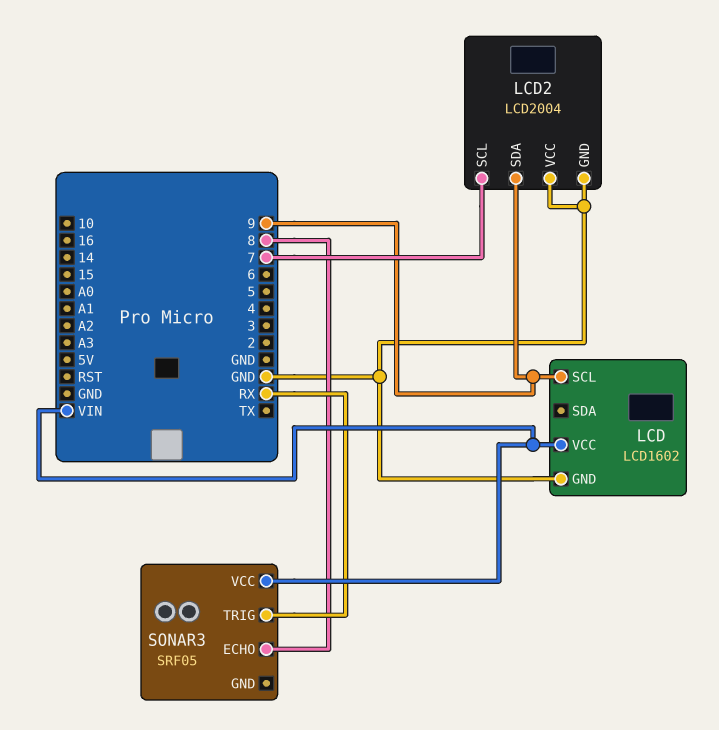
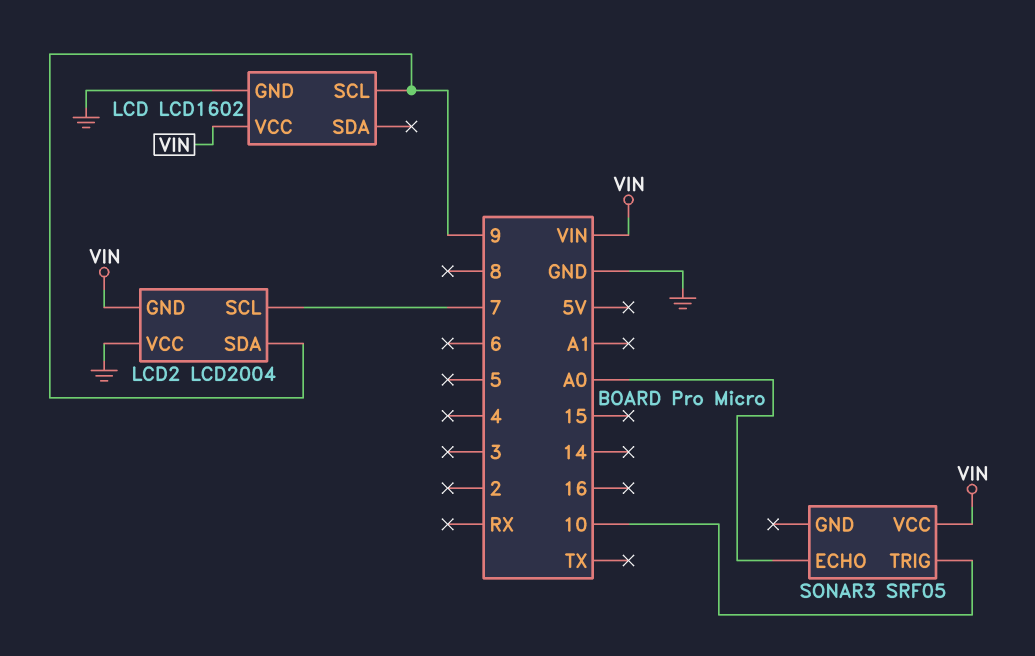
LCD2 pin GND: GND -> VIN
SONAR3 pin ECHO: 8 -> A0
SONAR3 pin TRIG: RX -> 10

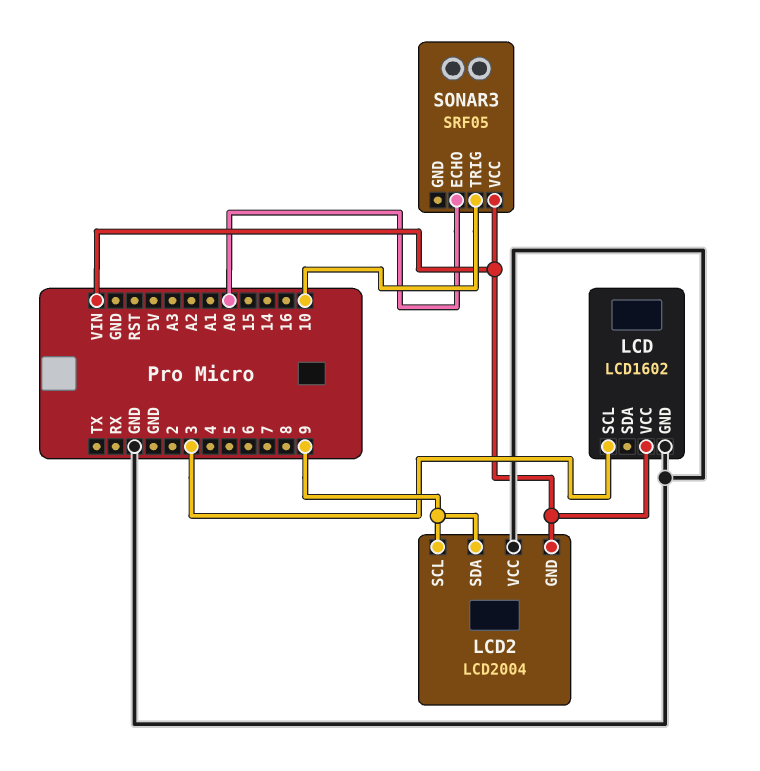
LCD pin SCL: 9 -> 3
LCD2 pin SCL: 7 -> 9

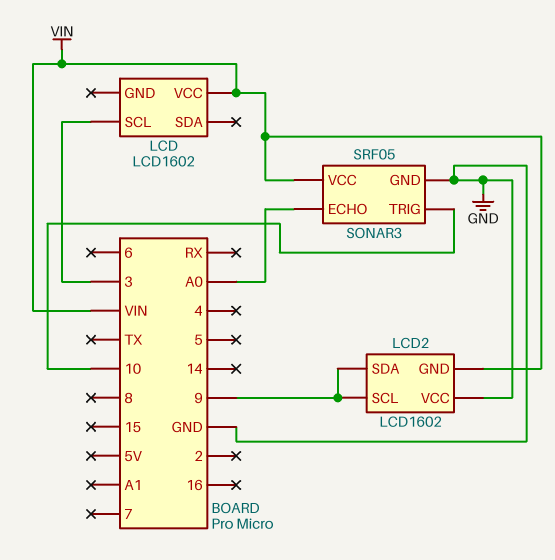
LCD pin GND: GND -> none
LCD2: LCD2004 -> LCD1602
SONAR3 pin GND: none -> GND

